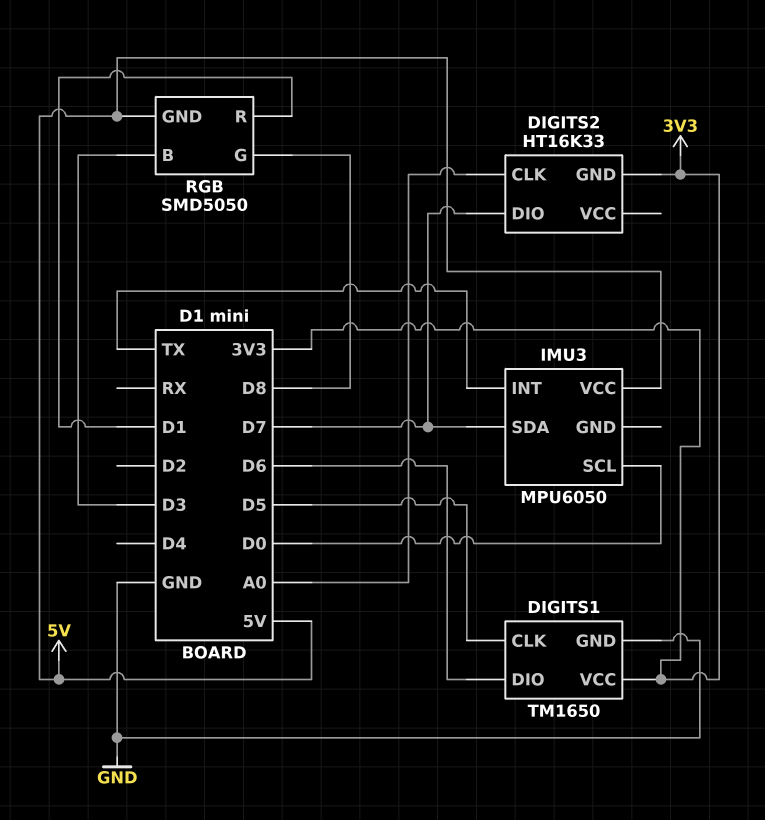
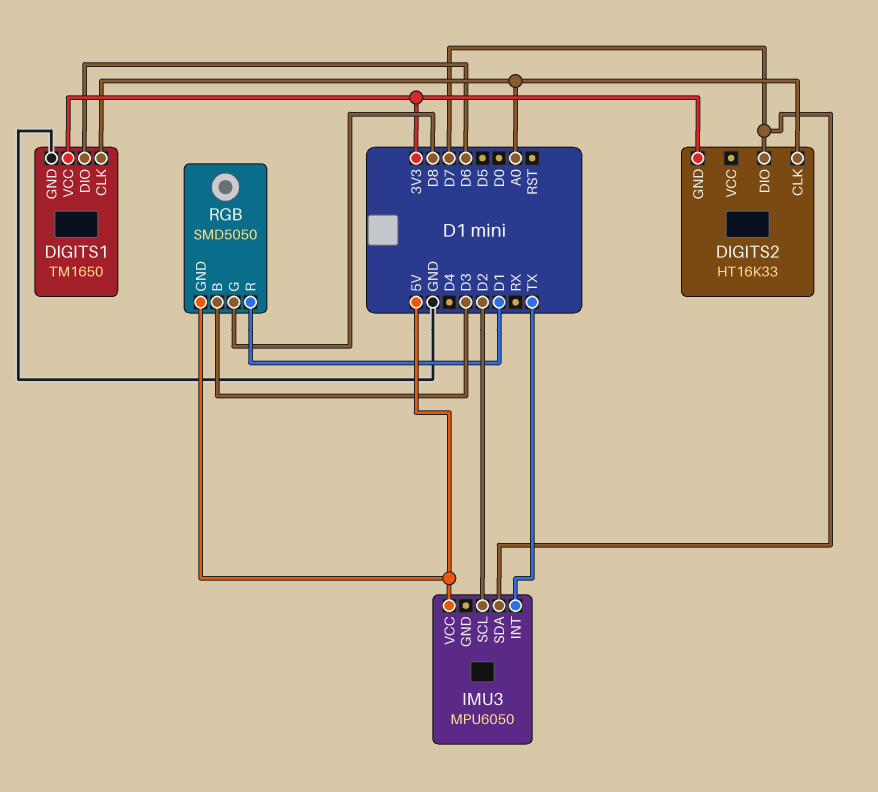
DIGITS1 pin CLK: D5 -> A0
IMU3 pin SCL: D0 -> D2

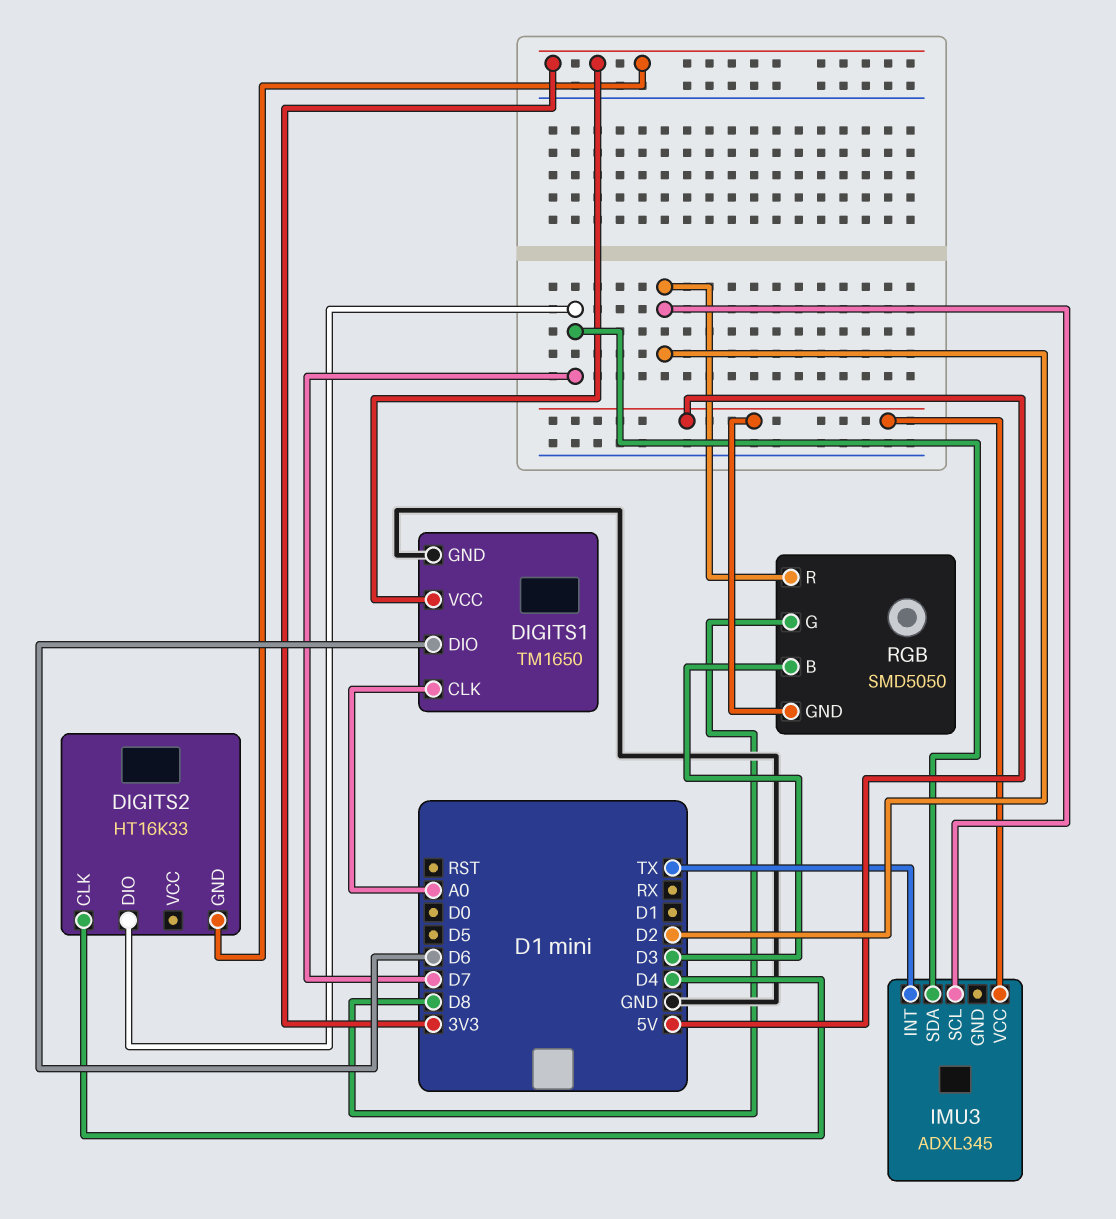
DIGITS2 pin CLK: A0 -> D4
IMU3: MPU6050 -> ADXL345
RGB pin R: D1 -> D2

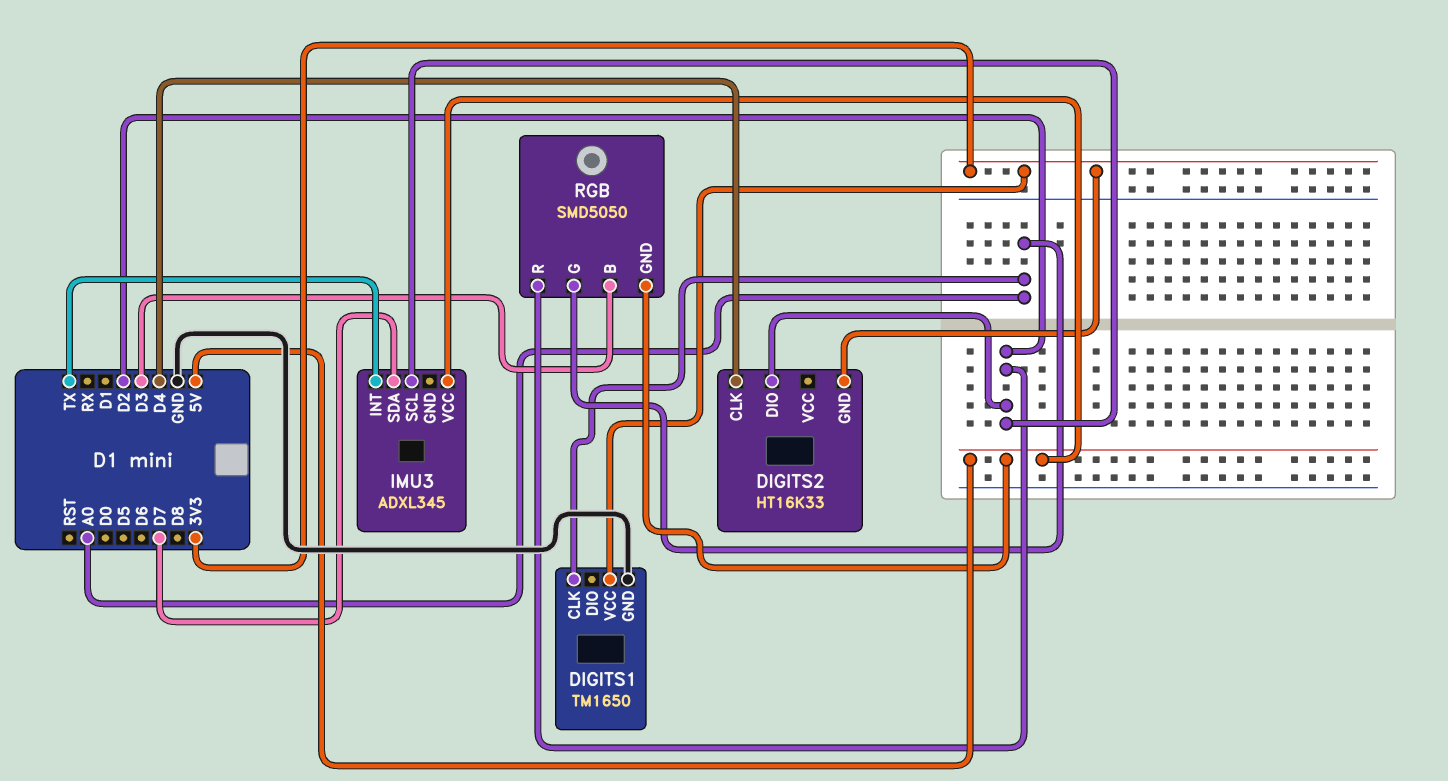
DIGITS1 pin DIO: D6 -> none
DIGITS2 pin DIO: D7 -> D2
RGB pin G: D8 -> A0

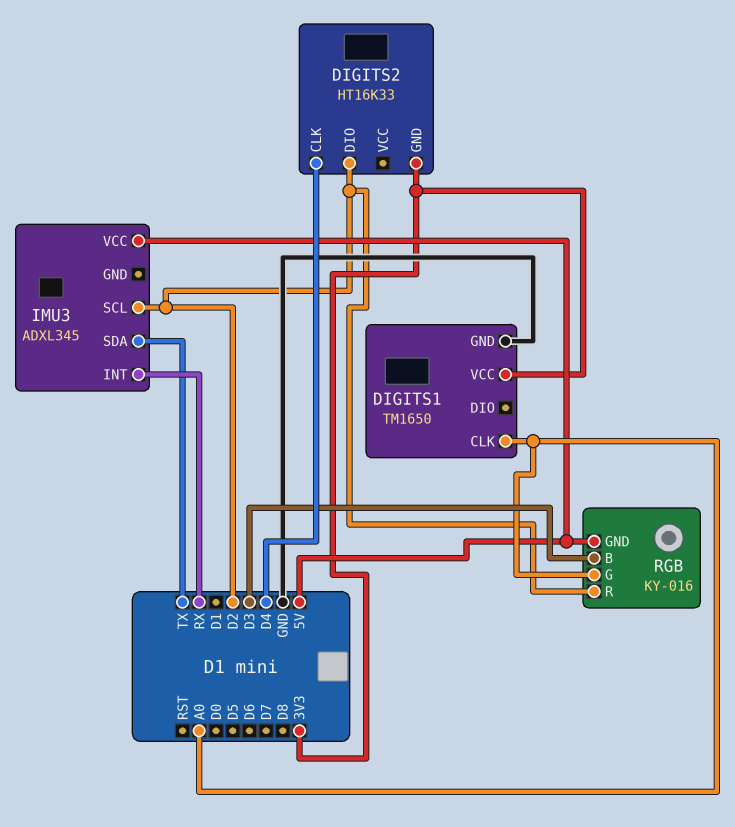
IMU3 pin INT: TX -> RX
IMU3 pin SDA: D7 -> TX
RGB: SMD5050 -> KY-016

